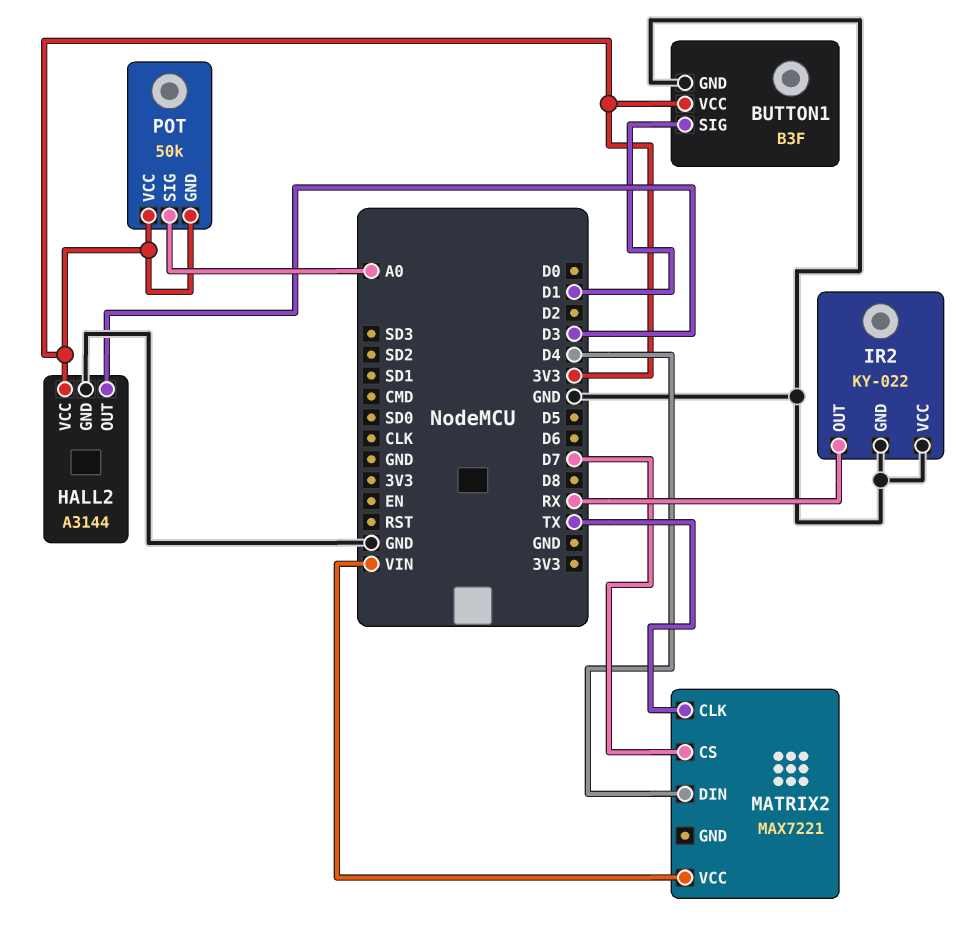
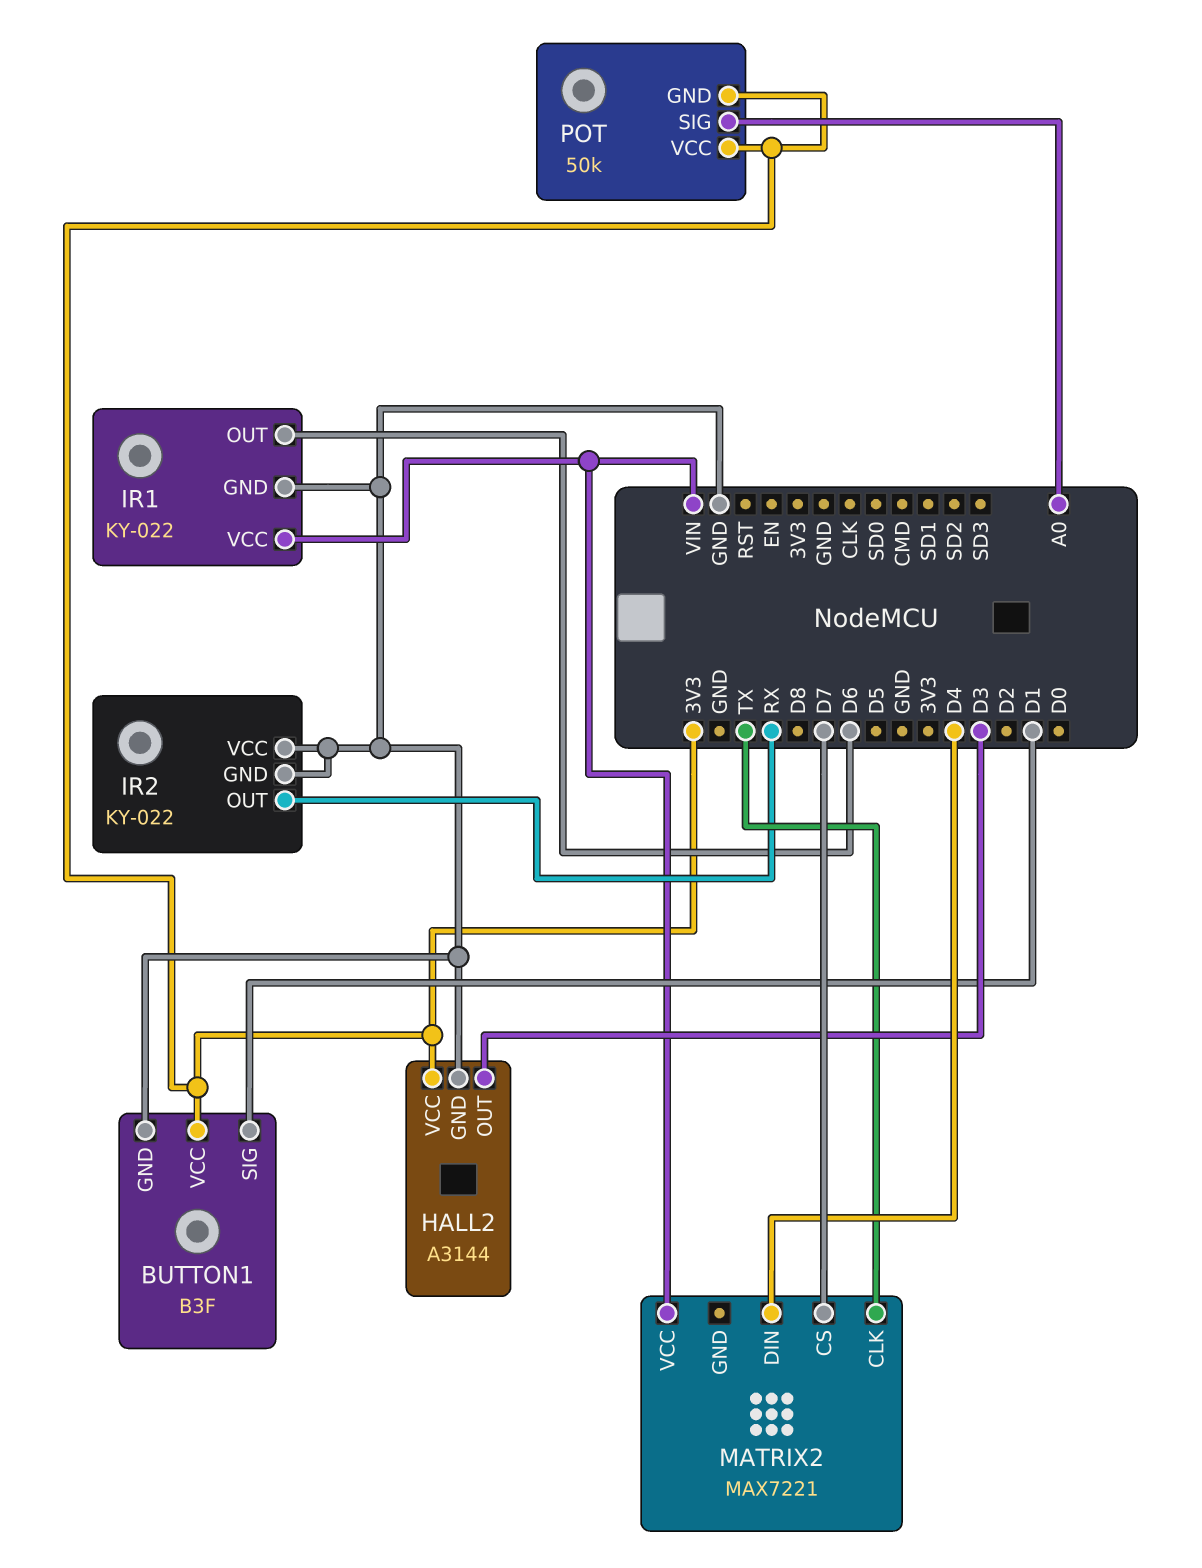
IR1: none -> KY-022
IR1 pin GND: none -> GND
IR1 pin OUT: none -> D6
IR1 pin VCC: none -> VIN

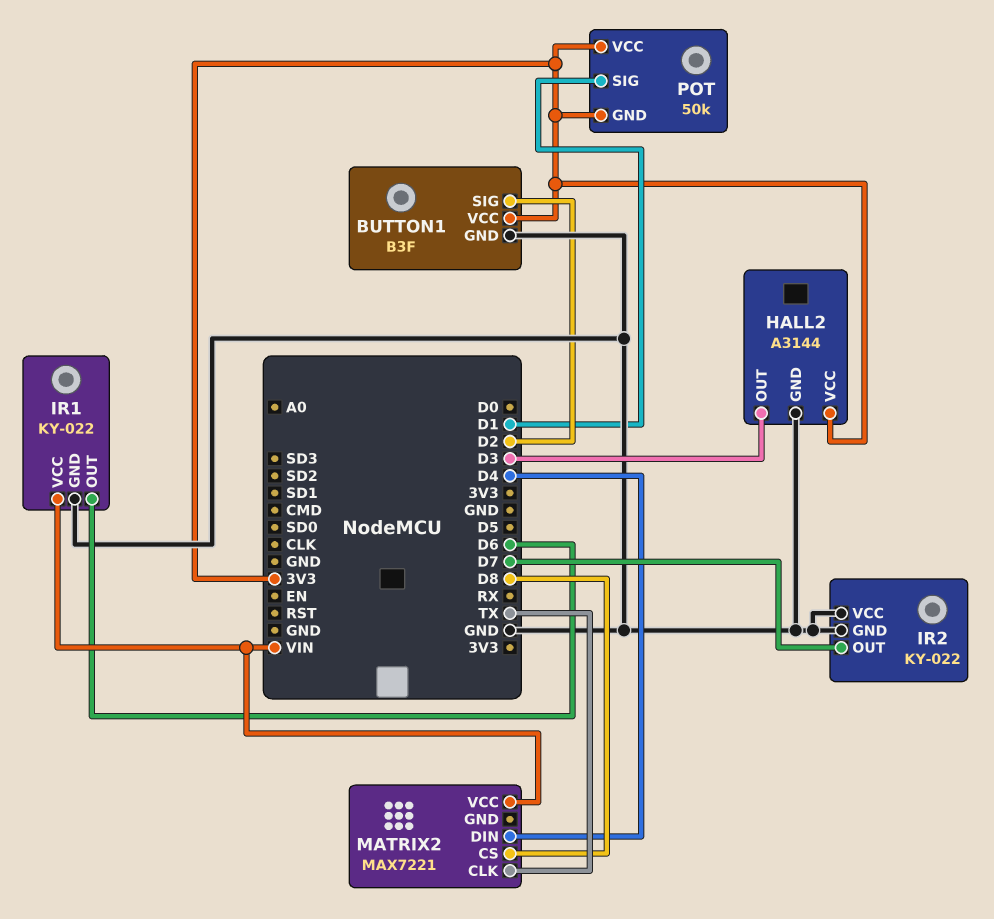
BUTTON1 pin SIG: D1 -> D2
IR2 pin OUT: RX -> D7
MATRIX2 pin CS: D7 -> D8
POT pin SIG: A0 -> D1

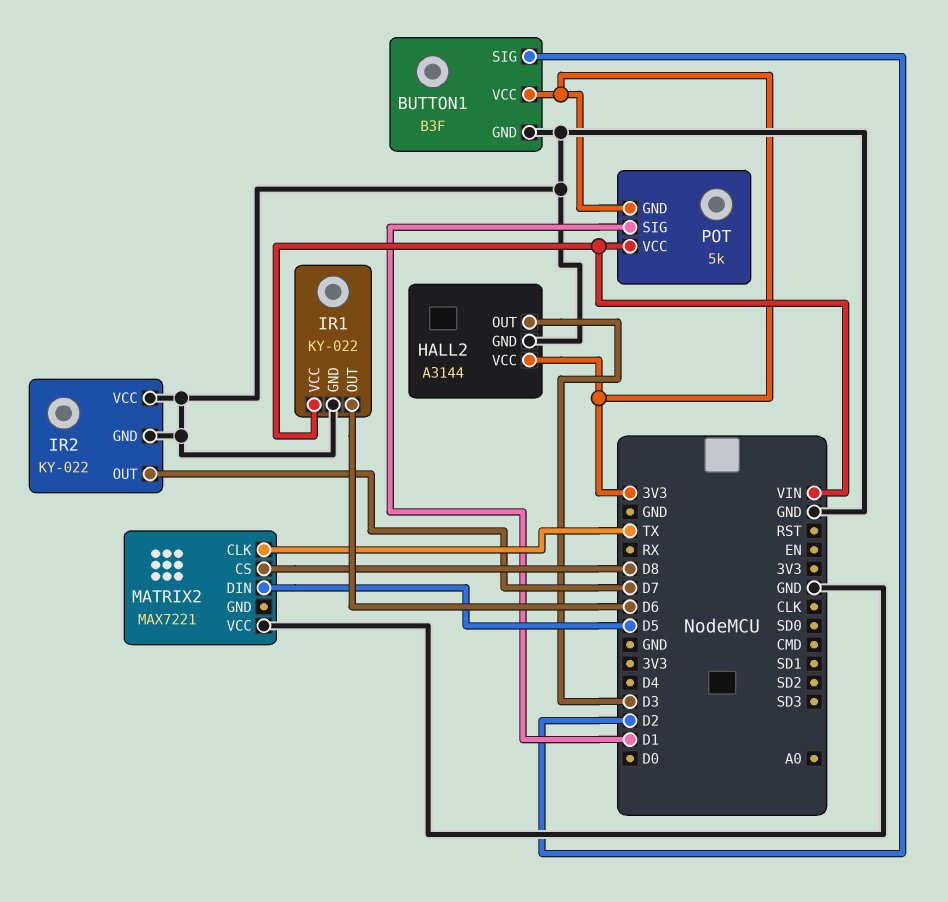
MATRIX2 pin DIN: D4 -> D5
MATRIX2 pin VCC: VIN -> GND
POT: 50k -> 5k
POT pin VCC: 3V3 -> VIN

